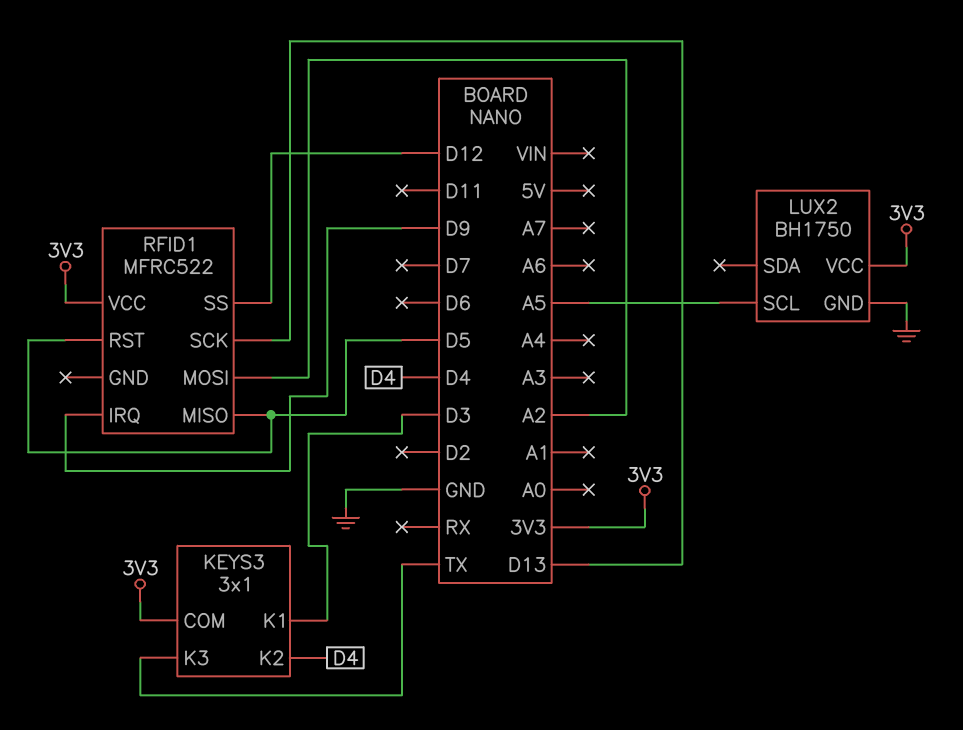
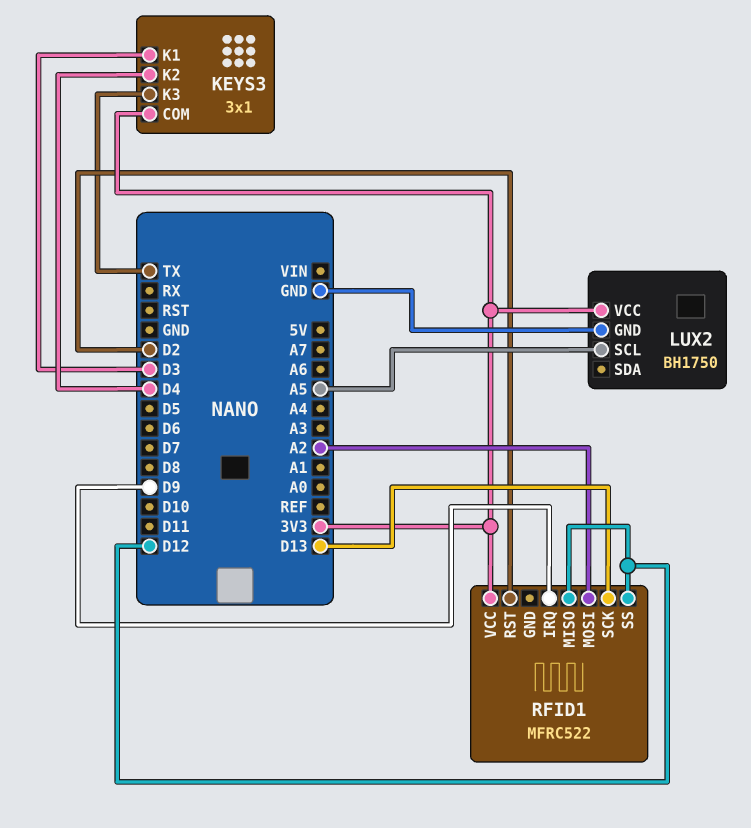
RFID1 pin MISO: D5 -> D12
RFID1 pin RST: D5 -> D2

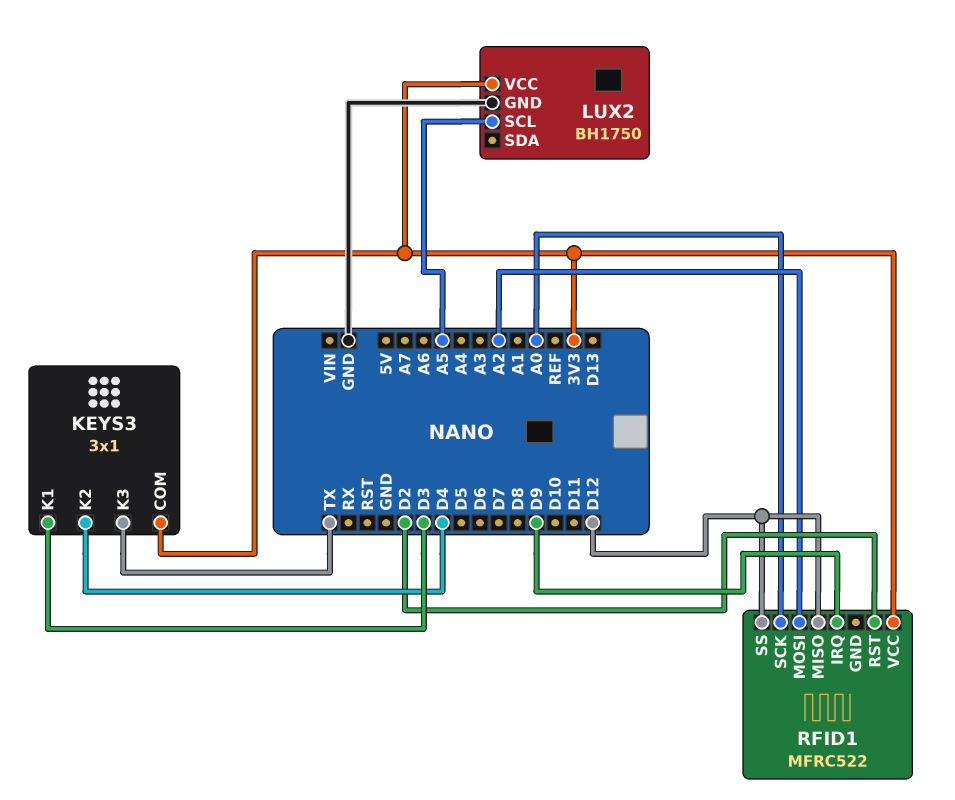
RFID1 pin SCK: D13 -> A0

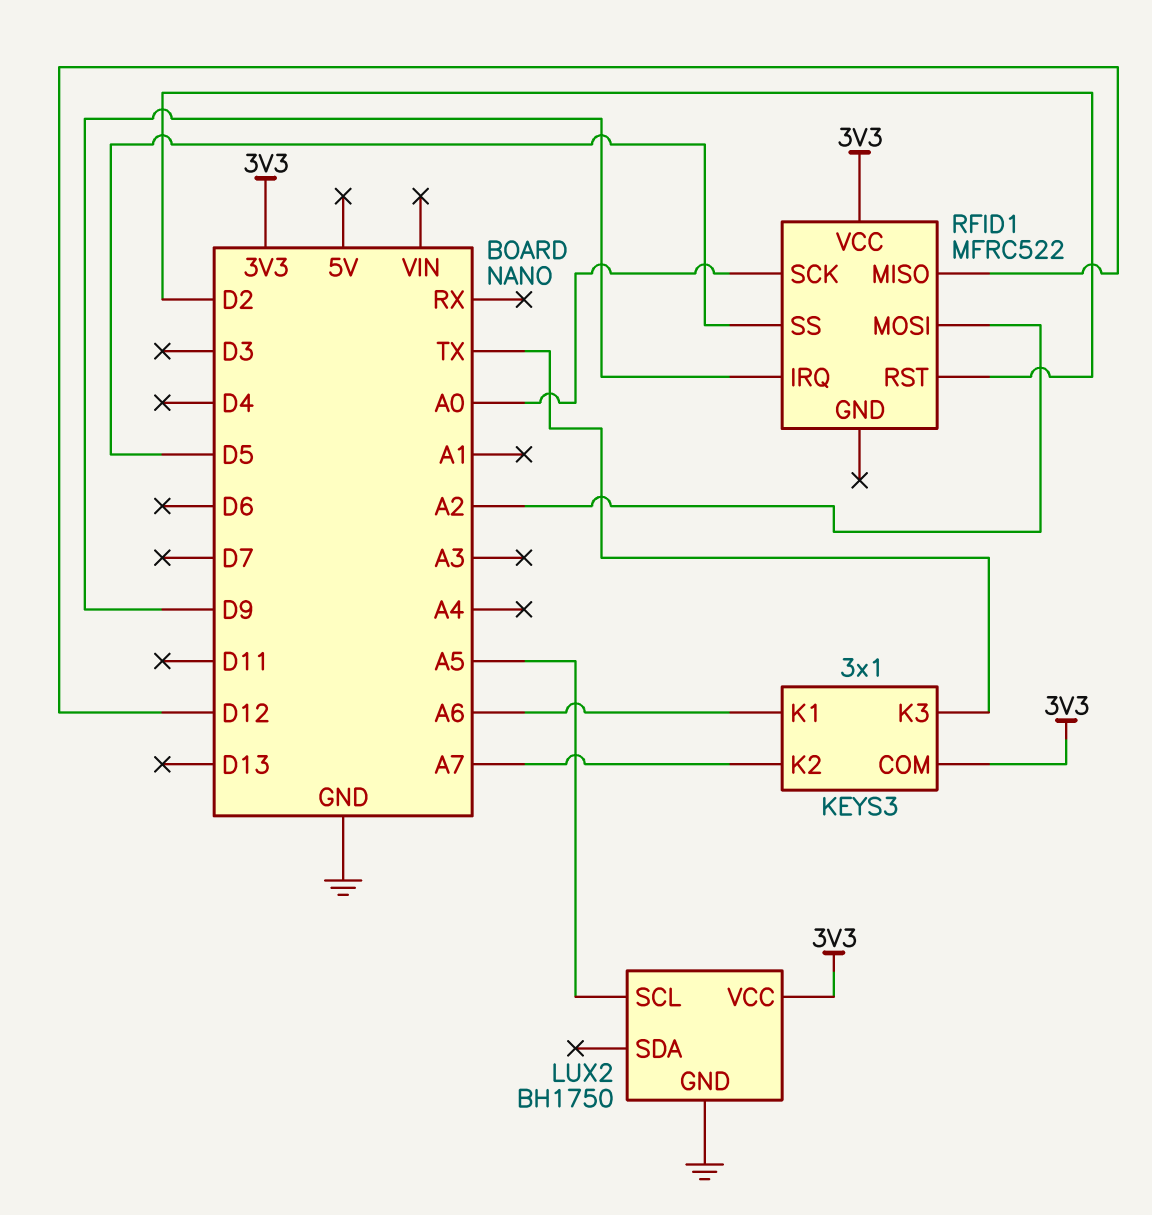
KEYS3 pin K1: D3 -> A6
KEYS3 pin K2: D4 -> A7
RFID1 pin SS: D12 -> D5

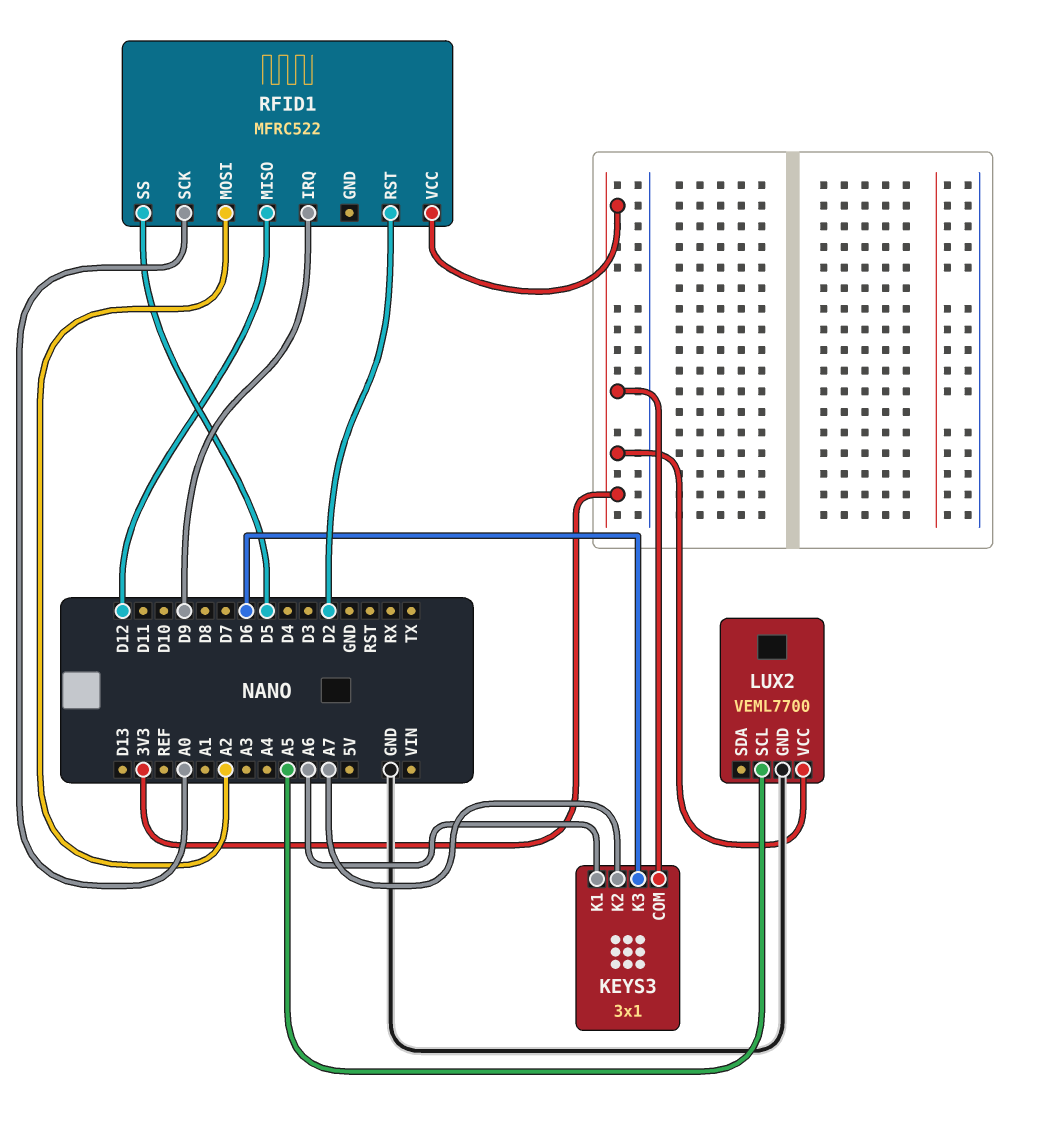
KEYS3 pin K3: TX -> D6
LUX2: BH1750 -> VEML7700

